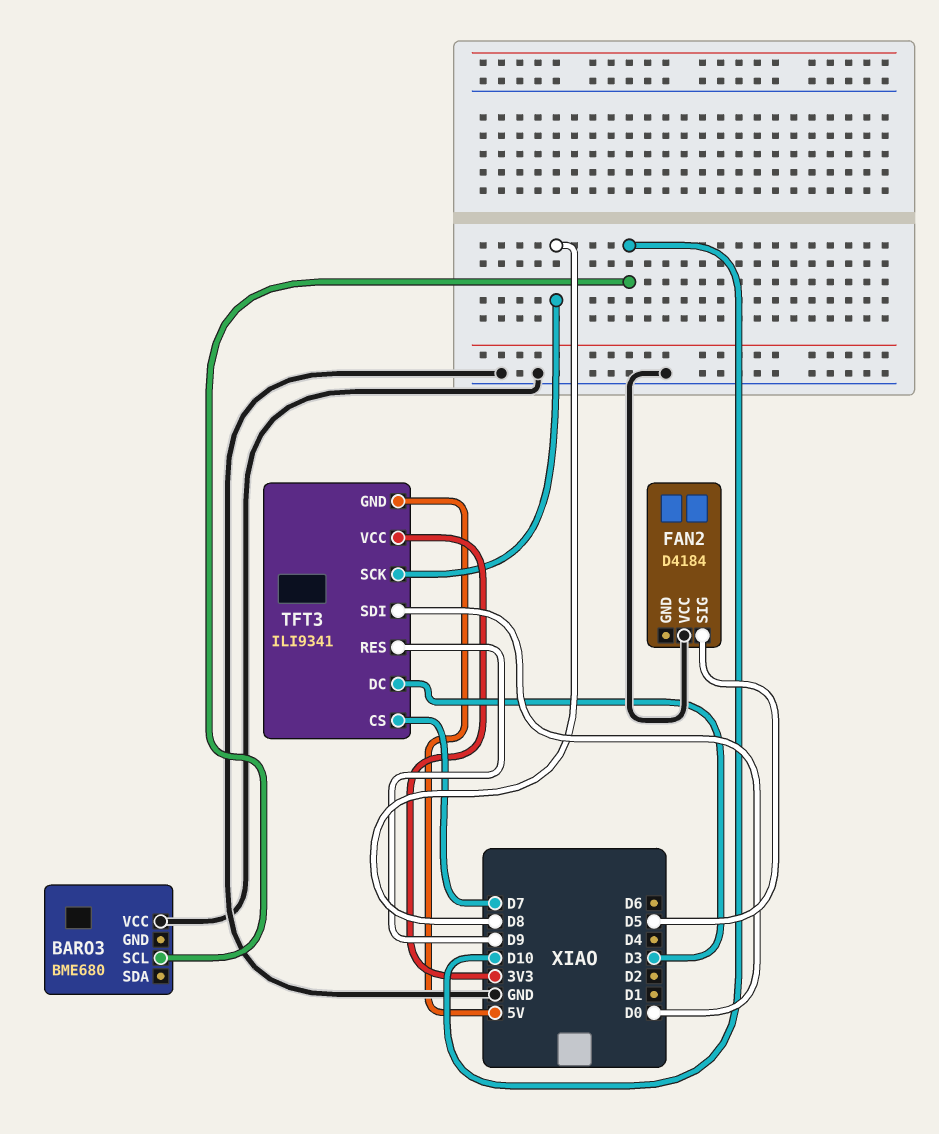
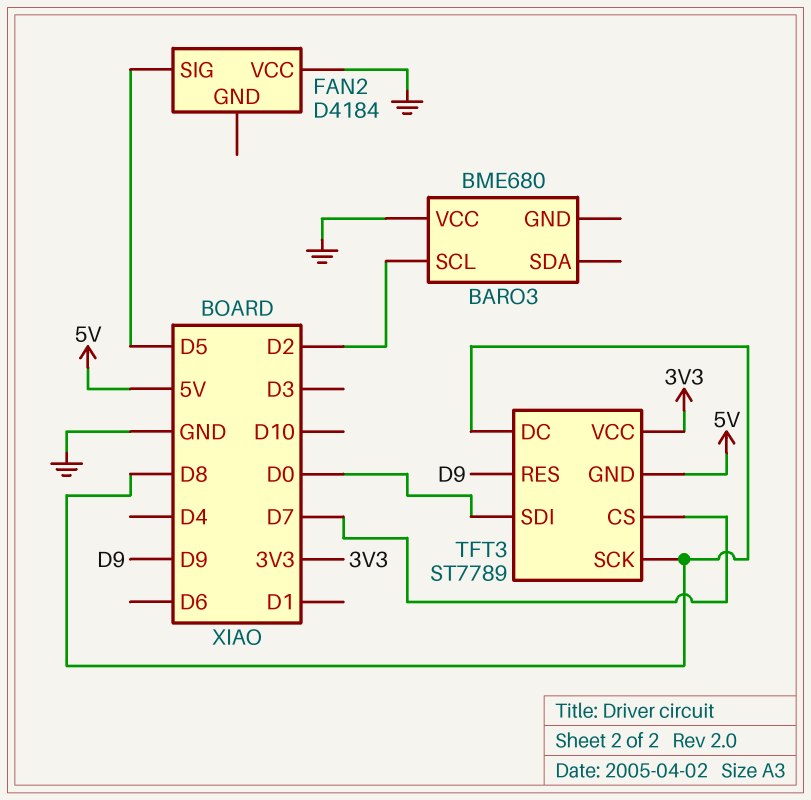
BARO3 pin SCL: D10 -> D2
TFT3: ILI9341 -> ST7789
TFT3 pin DC: D3 -> D8

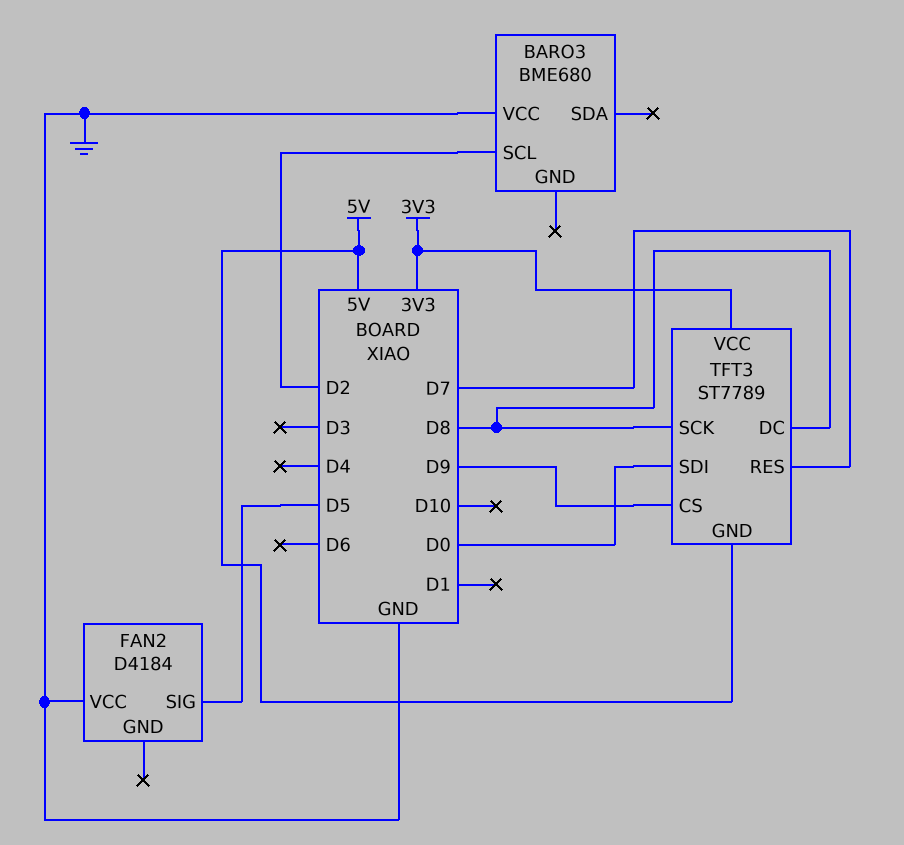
TFT3 pin CS: D7 -> D9
TFT3 pin RES: D9 -> D7

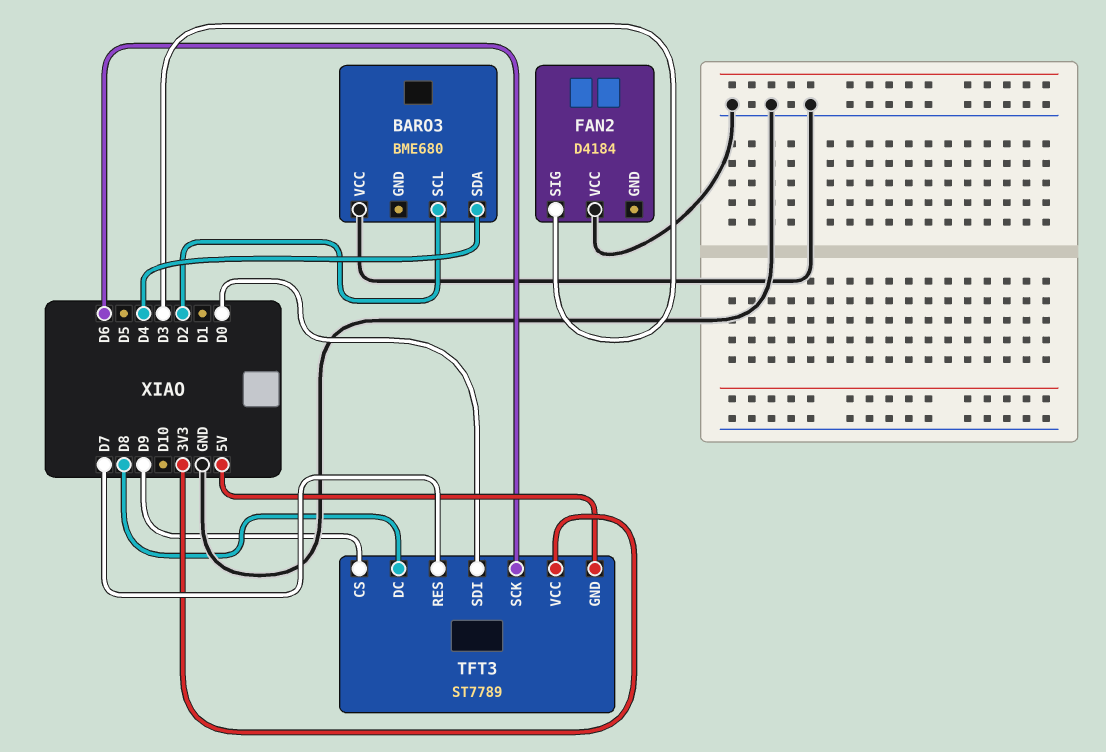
BARO3 pin SDA: none -> D4
FAN2 pin SIG: D5 -> D3
TFT3 pin SCK: D8 -> D6

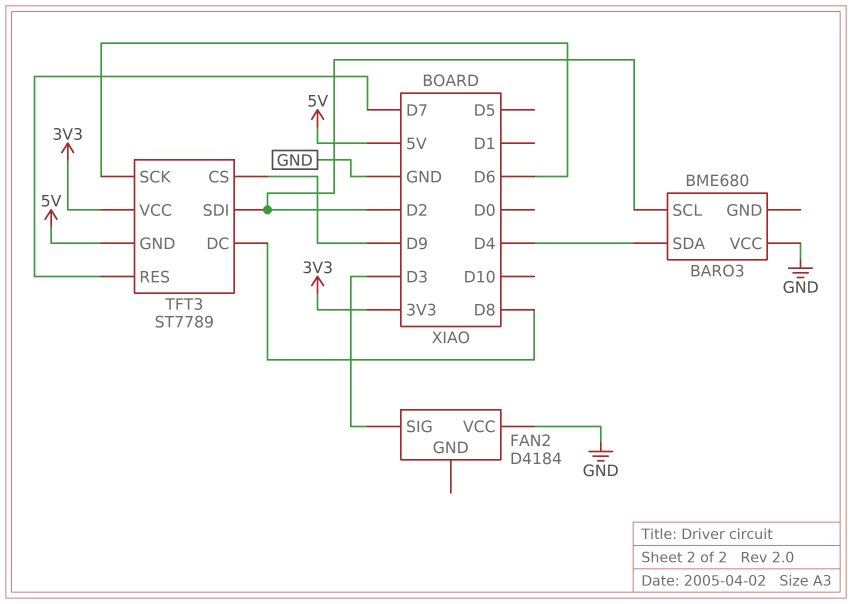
TFT3 pin SDI: D0 -> D2

